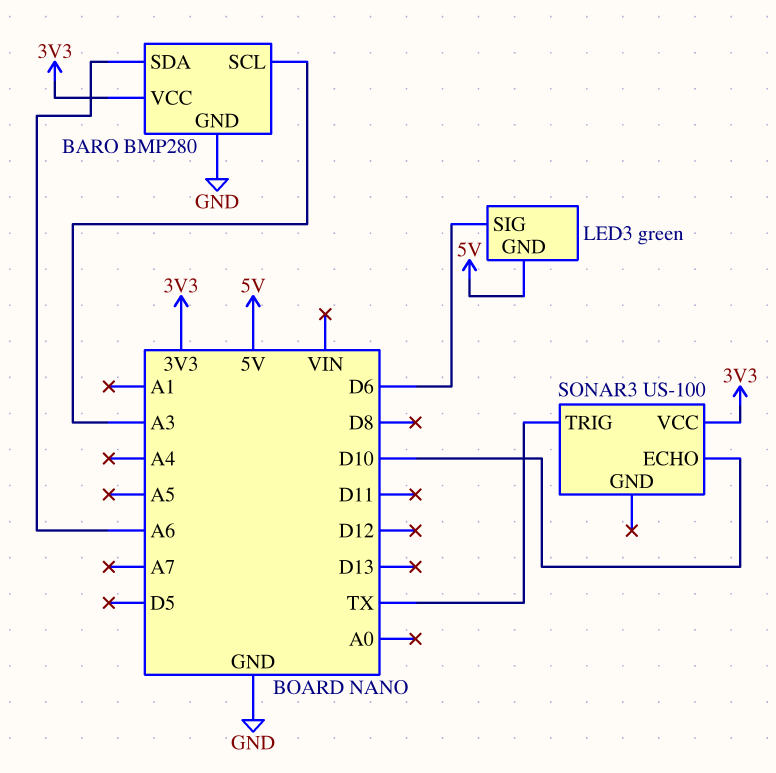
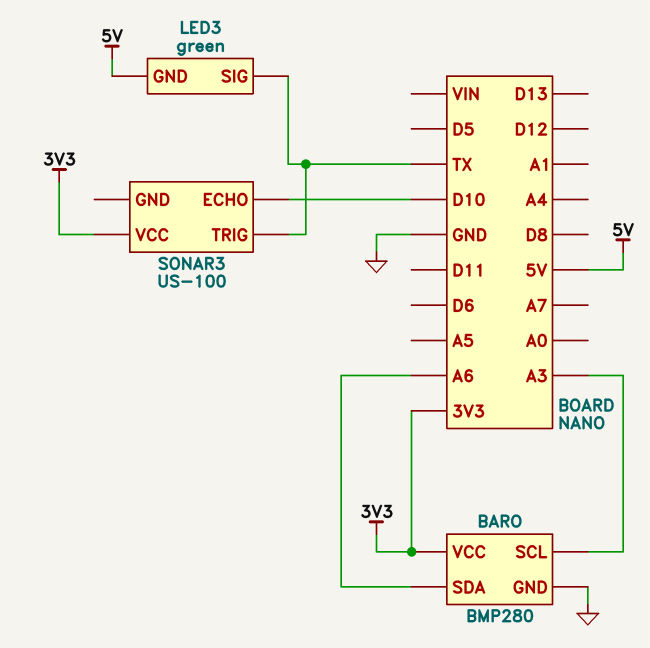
LED3 pin SIG: D6 -> TX

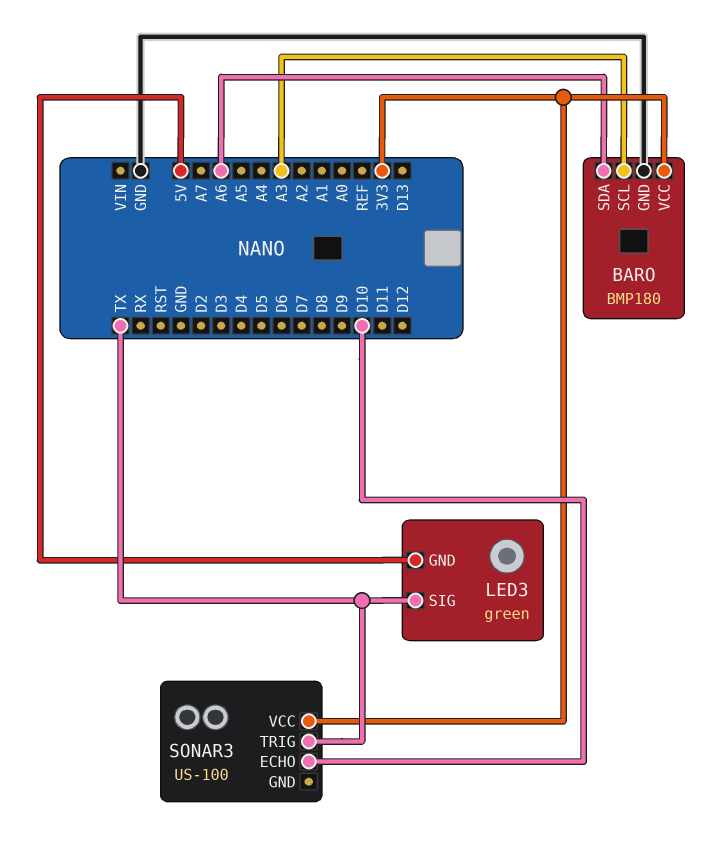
BARO: BMP280 -> BMP180

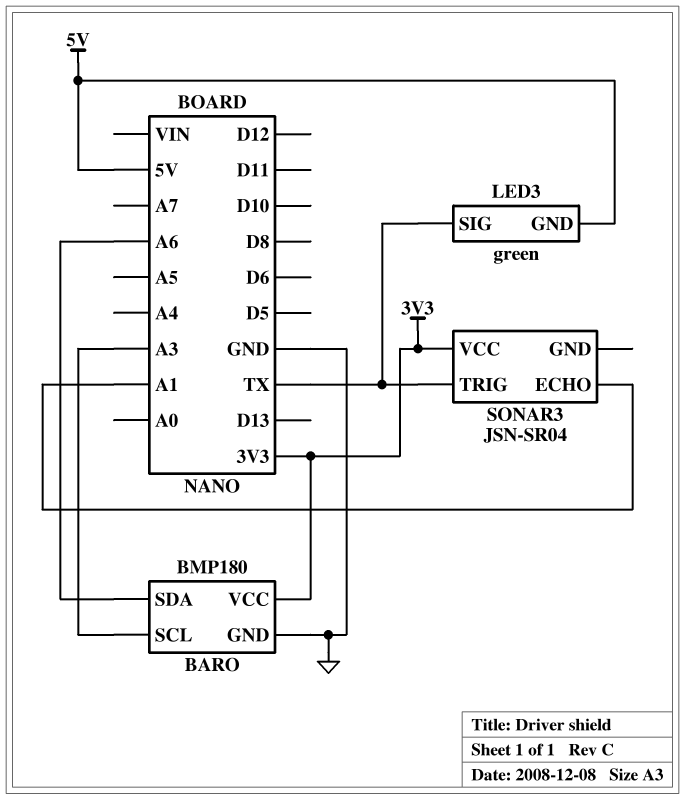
SONAR3: US-100 -> JSN-SR04
SONAR3 pin ECHO: D10 -> A1

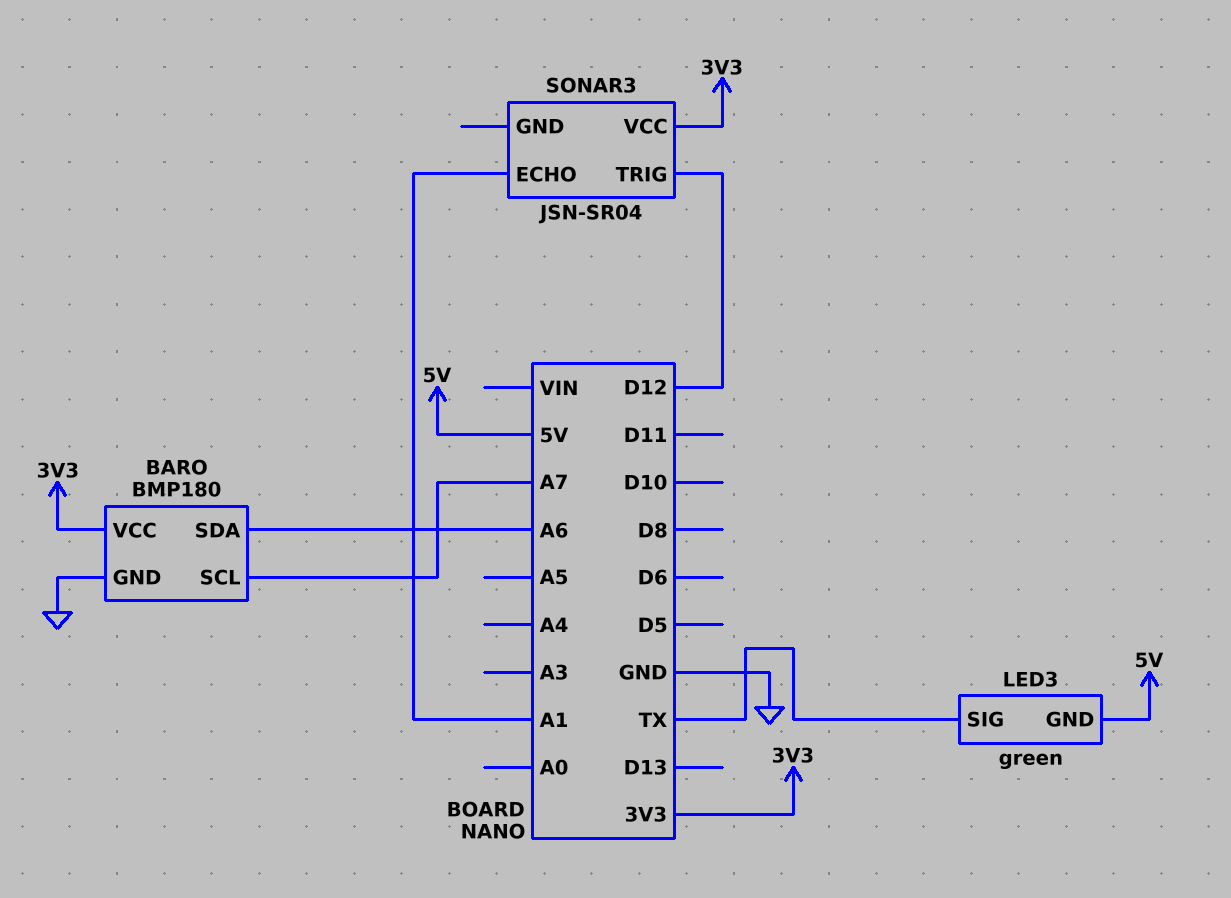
BARO pin SCL: A3 -> A7
SONAR3 pin TRIG: TX -> D12

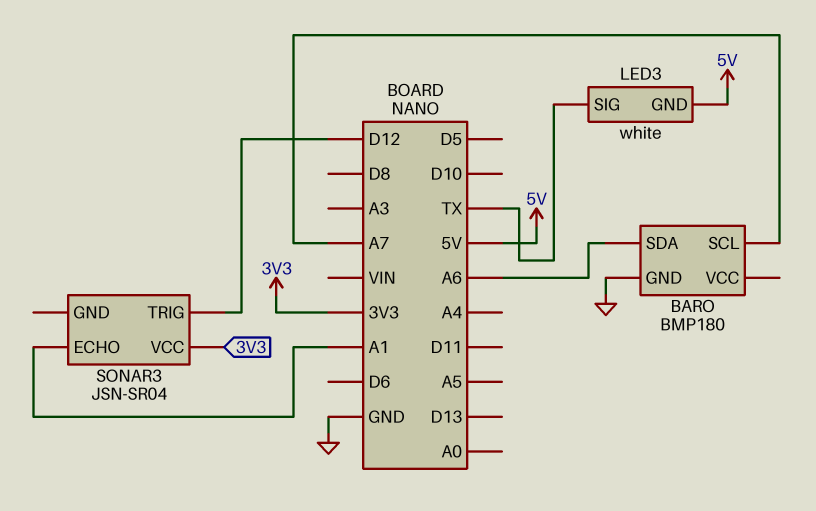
BARO pin VCC: 3V3 -> none
LED3: green -> white

